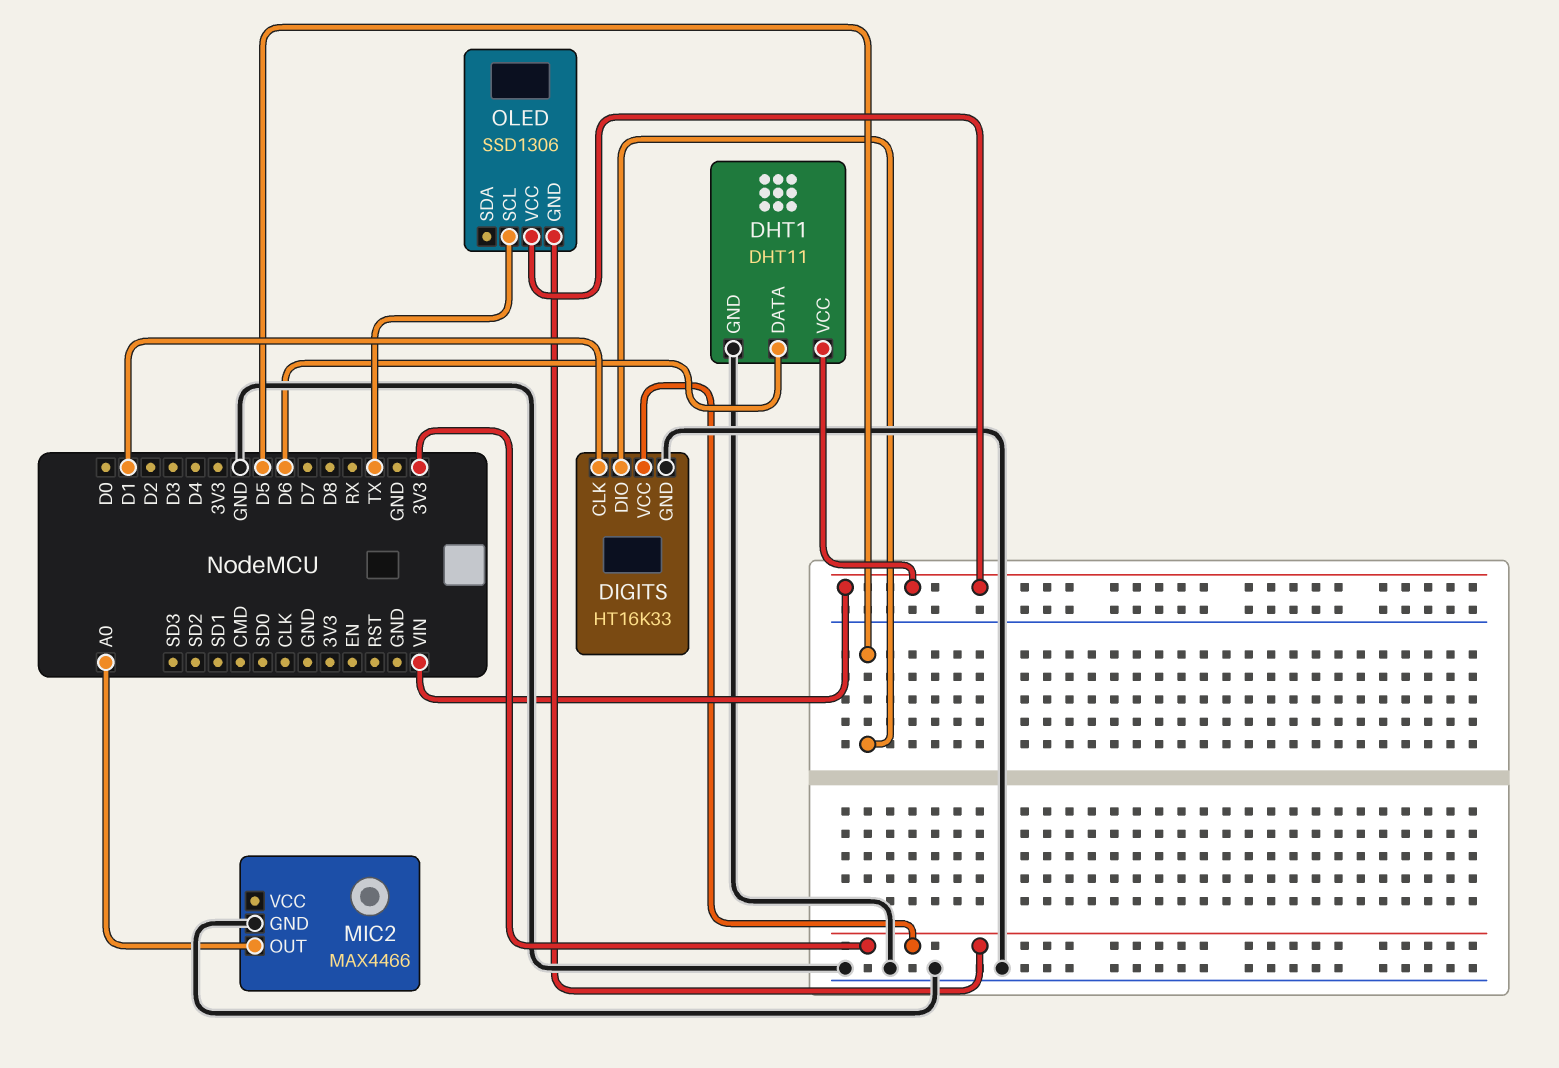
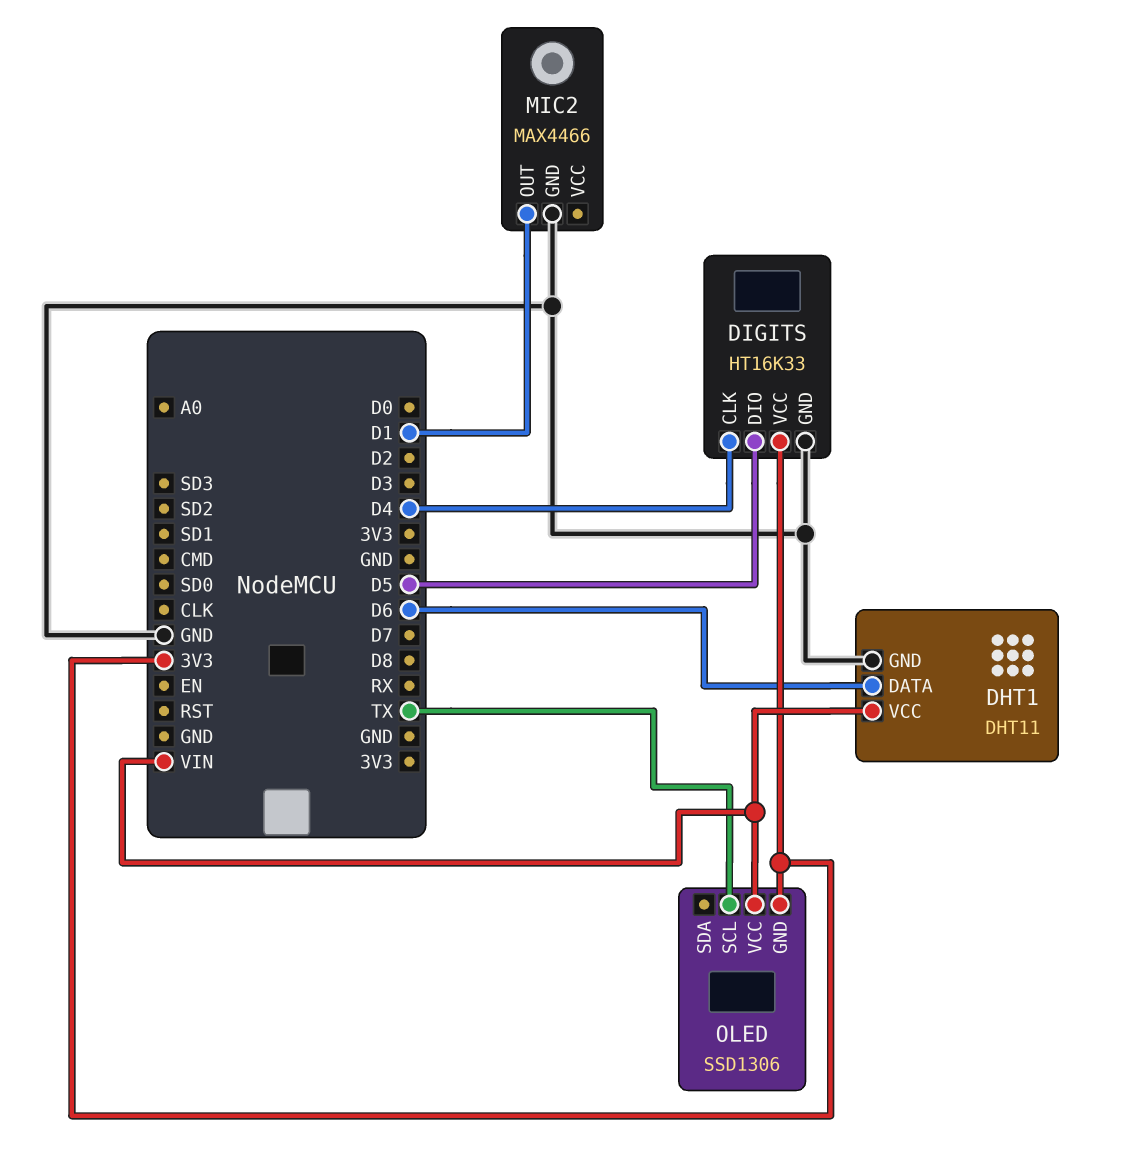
DIGITS pin CLK: D1 -> D4
MIC2 pin OUT: A0 -> D1

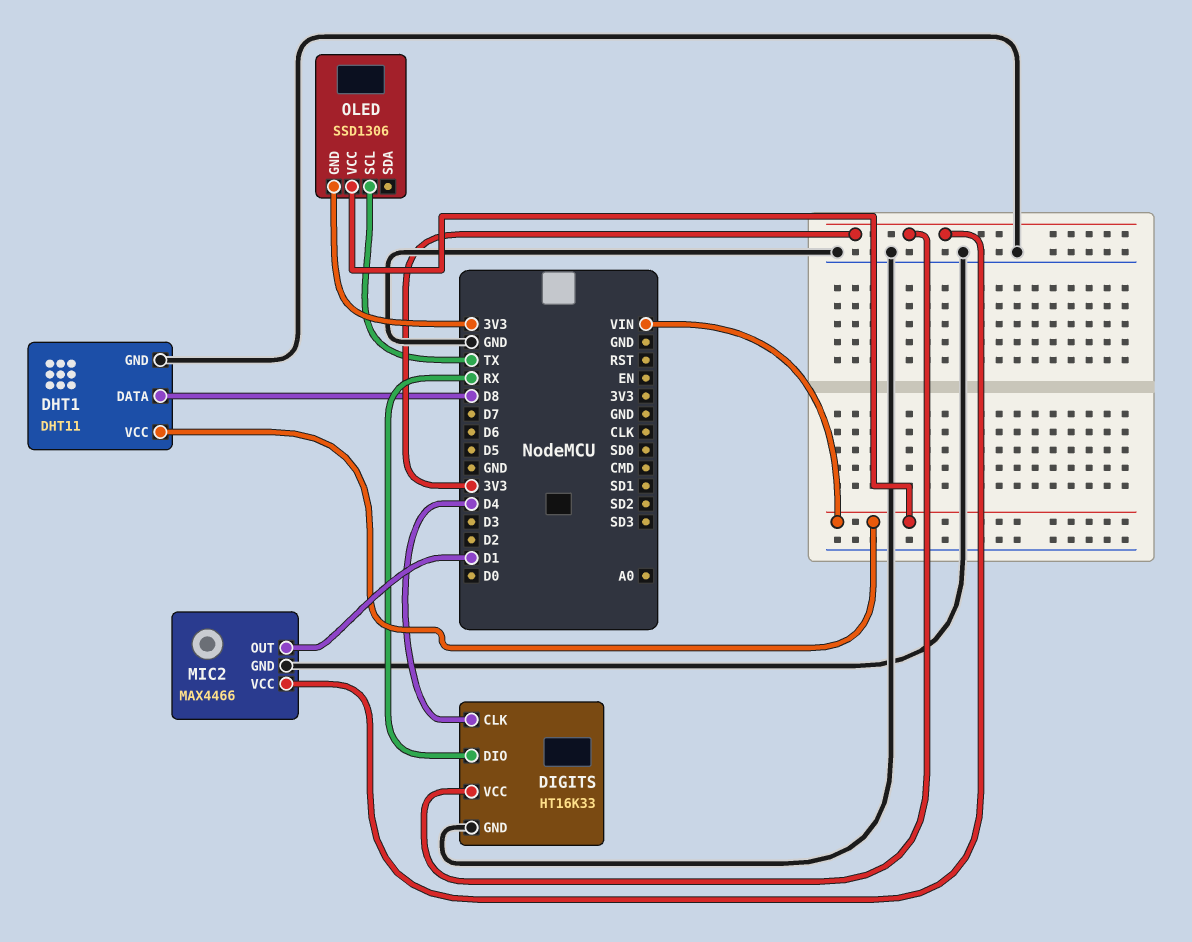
DHT1 pin DATA: D6 -> D8
DIGITS pin DIO: D5 -> RX
MIC2 pin VCC: none -> 3V3

